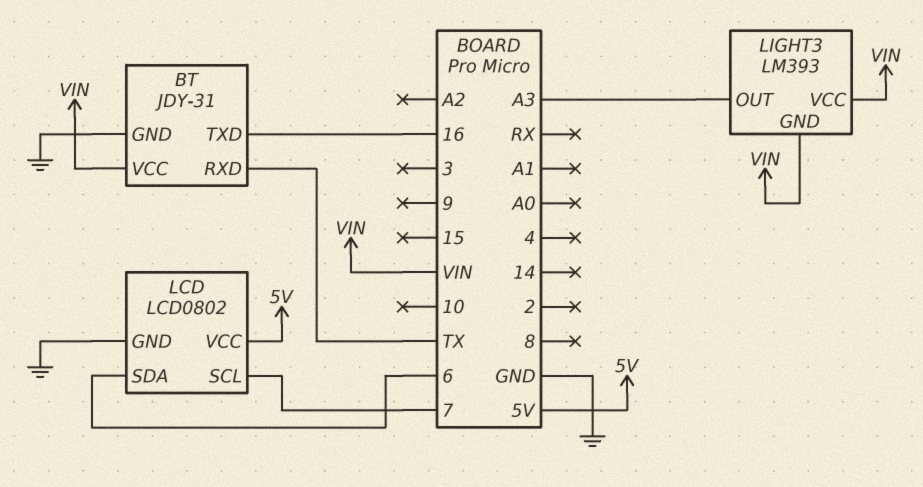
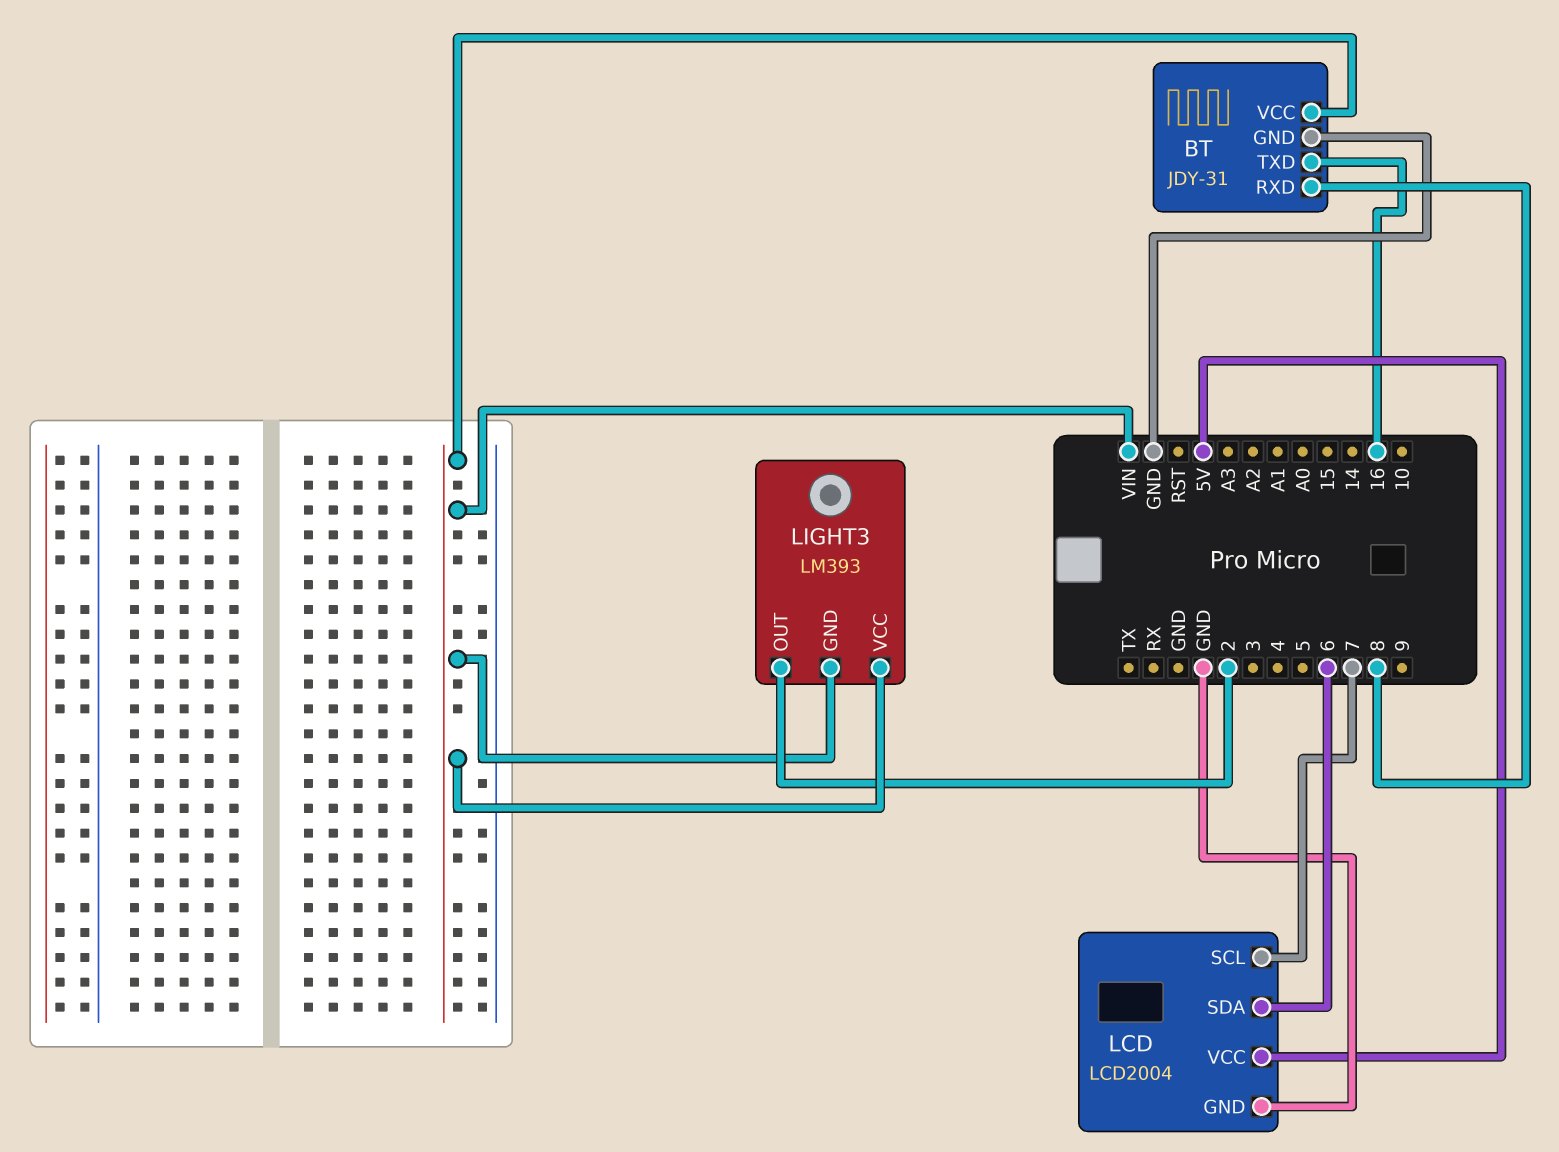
BT pin RXD: TX -> 8
LCD: LCD0802 -> LCD2004
LIGHT3 pin OUT: A3 -> 2

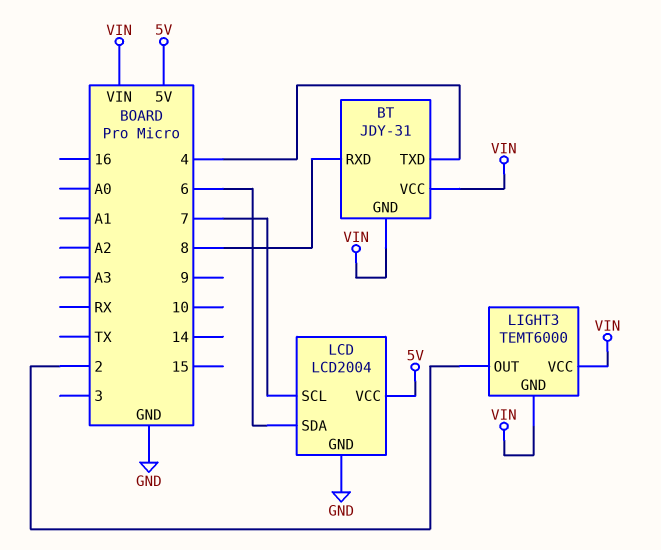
BT pin GND: GND -> VIN
BT pin TXD: 16 -> 4
LIGHT3: LM393 -> TEMT6000

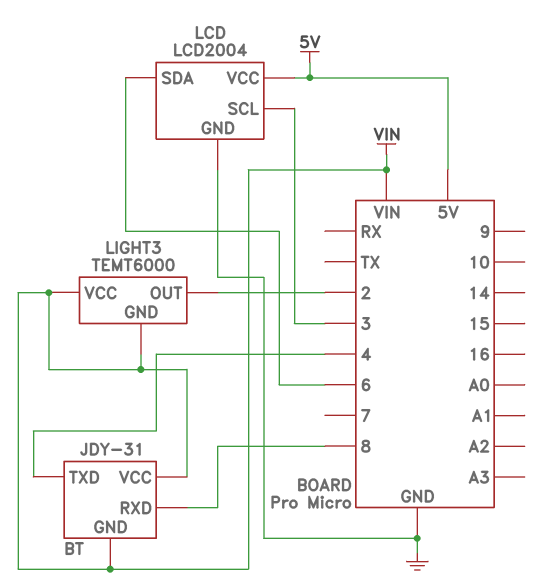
LCD pin SCL: 7 -> 3

